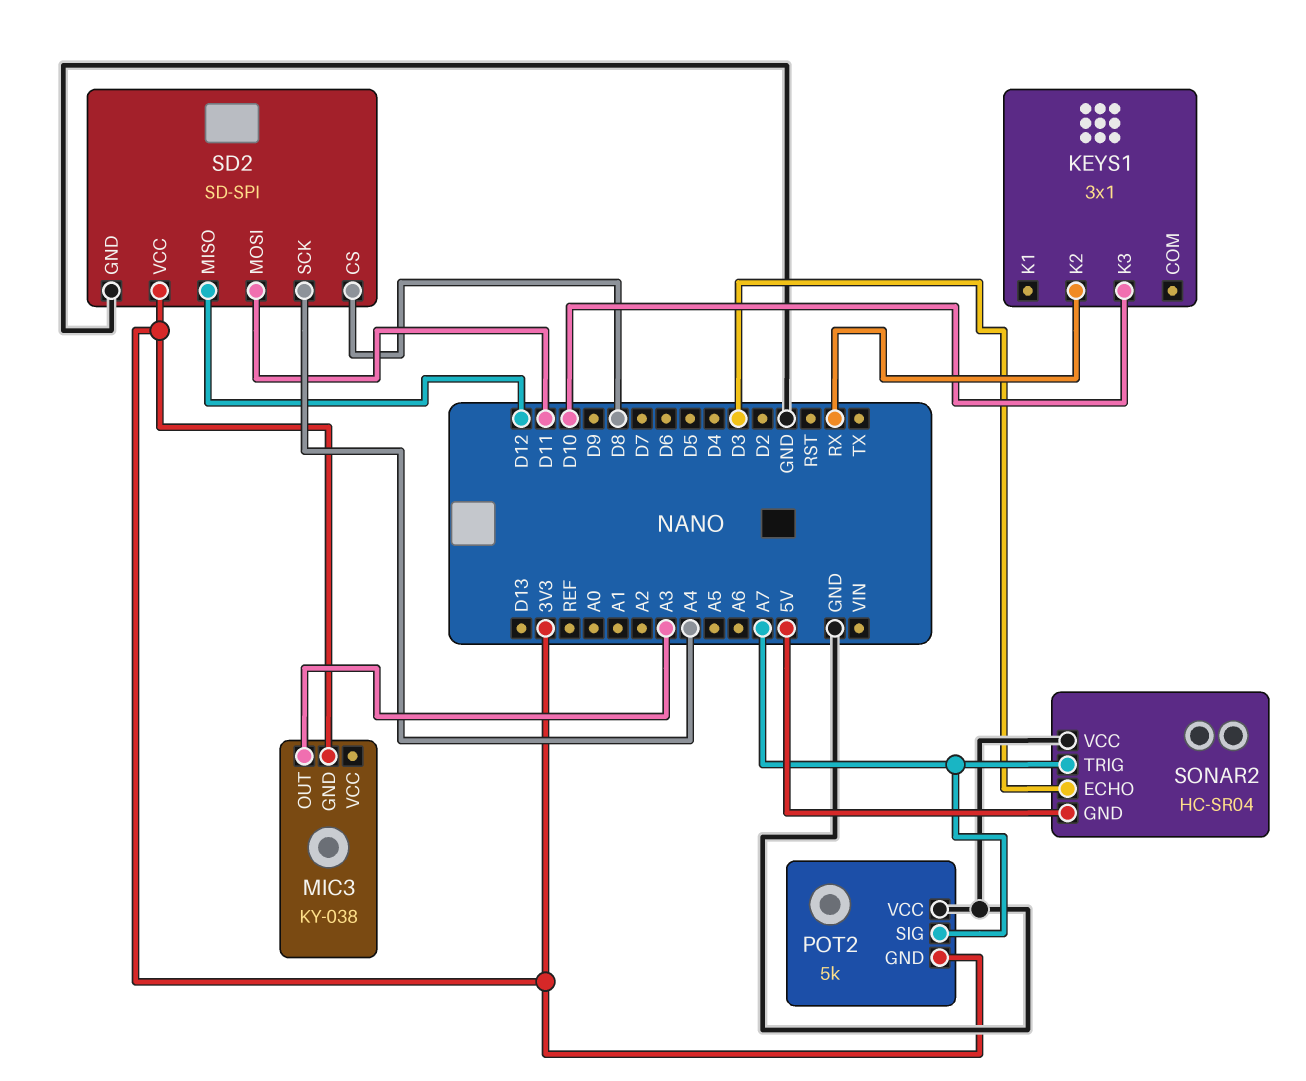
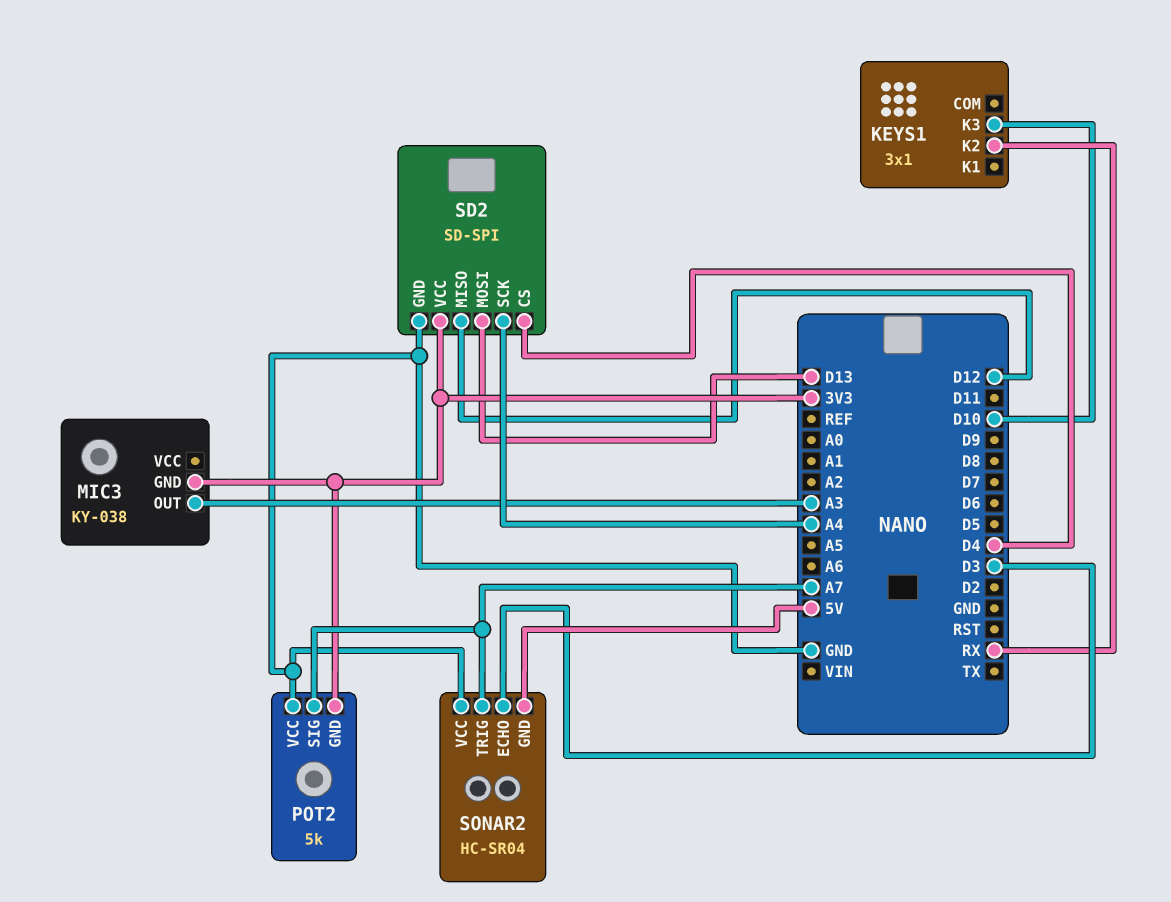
SD2 pin CS: D8 -> D4
SD2 pin MOSI: D11 -> D13

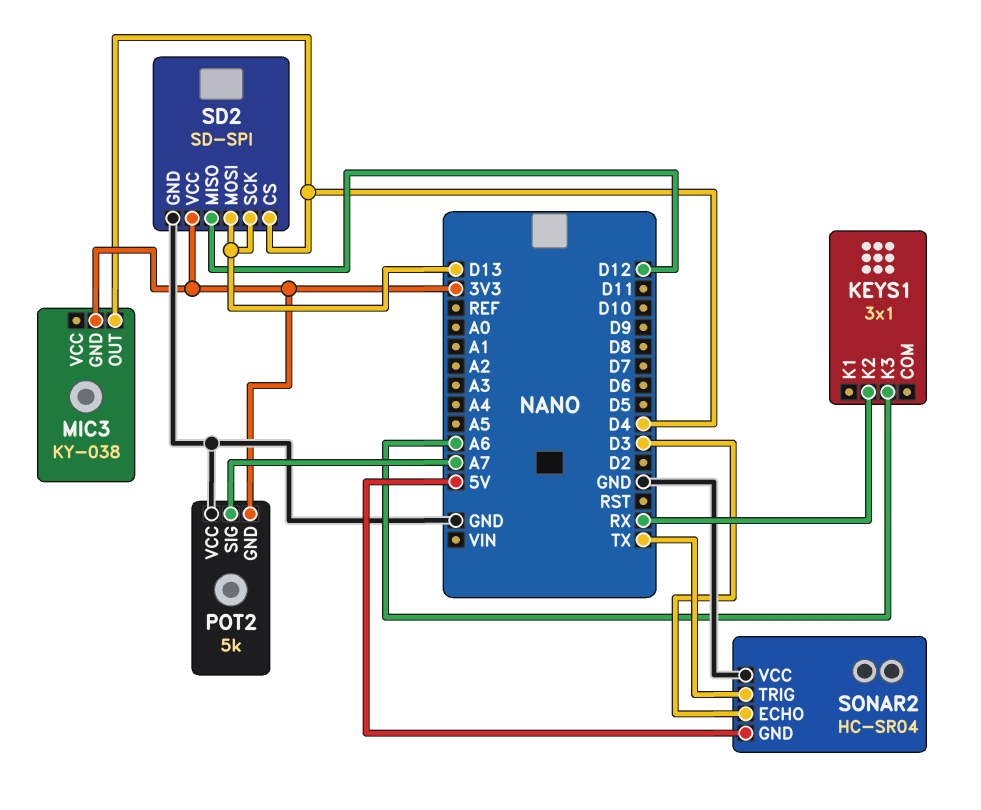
KEYS1 pin K3: D10 -> A6
MIC3 pin OUT: A3 -> D4
SD2 pin SCK: A4 -> D13
SONAR2 pin TRIG: A7 -> TX

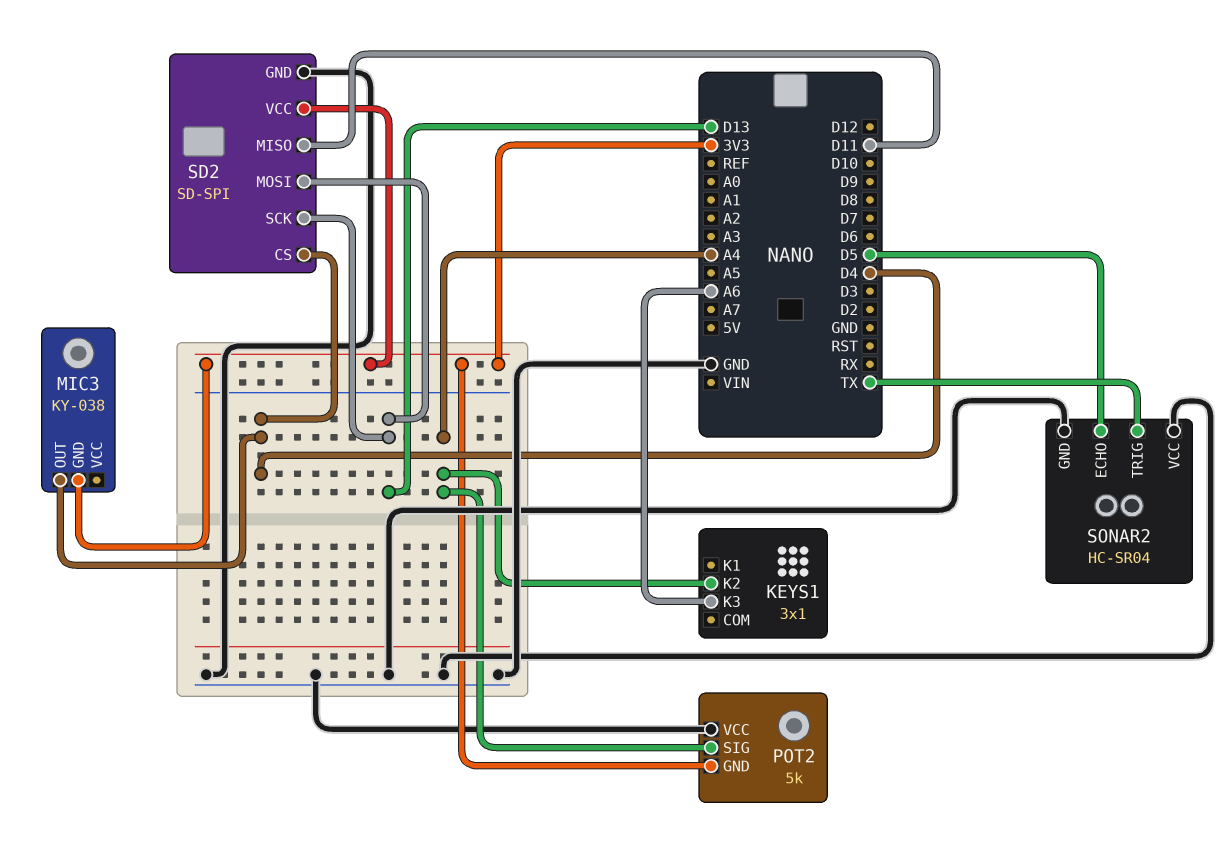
KEYS1 pin K2: RX -> A4
POT2 pin SIG: A7 -> A4
SD2 pin MISO: D12 -> D11
SONAR2 pin ECHO: D3 -> D5
SONAR2 pin GND: 5V -> GND

